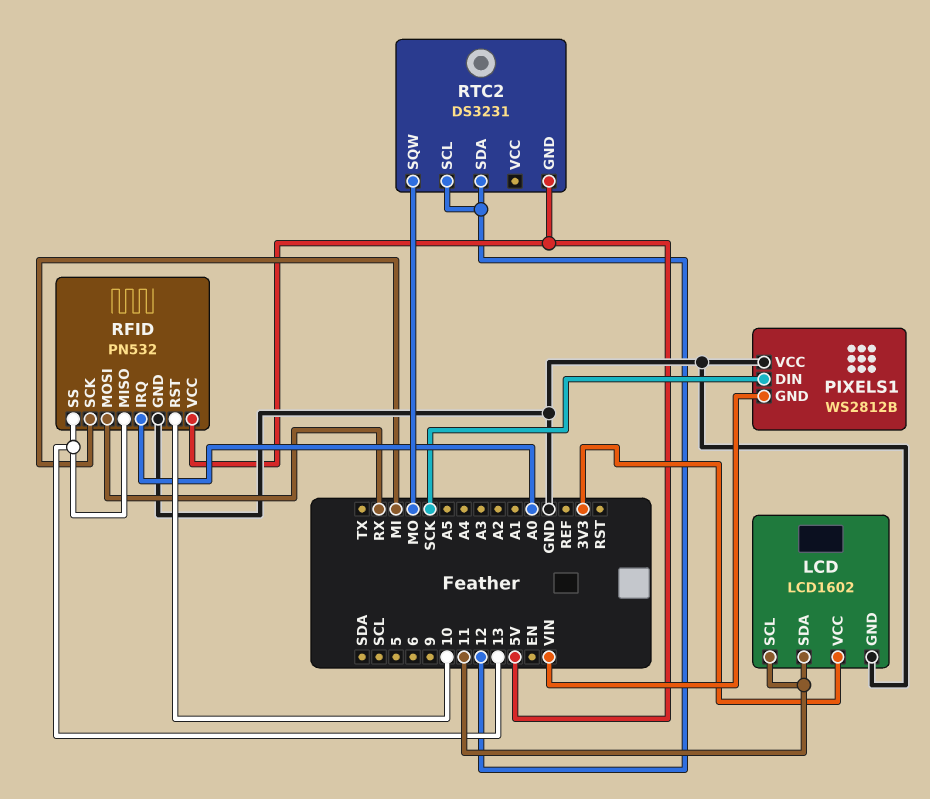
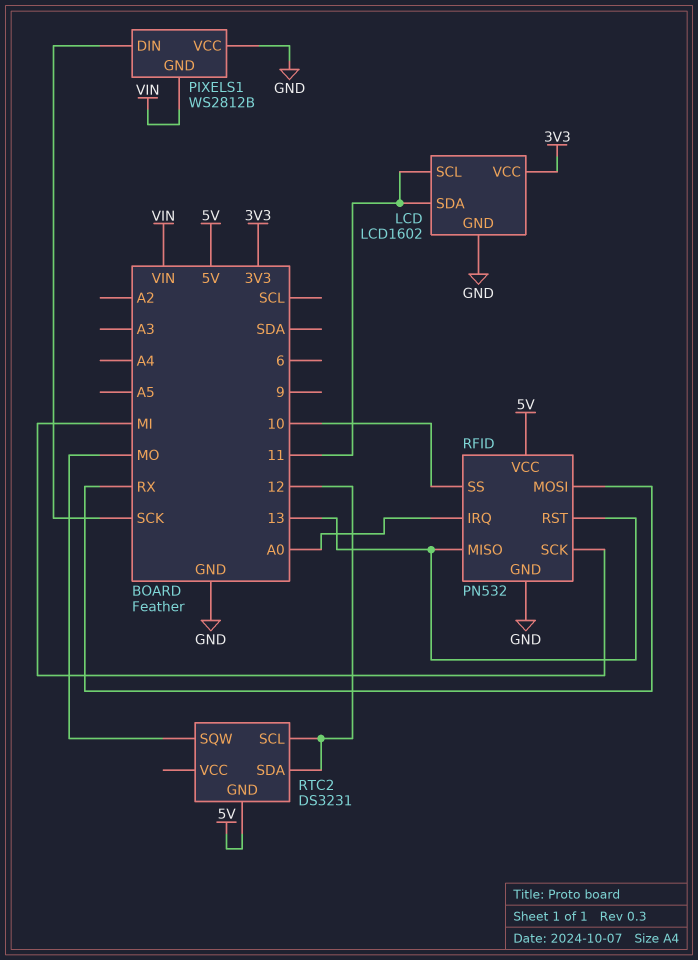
RFID pin RST: 10 -> 13
RFID pin SS: 13 -> 10

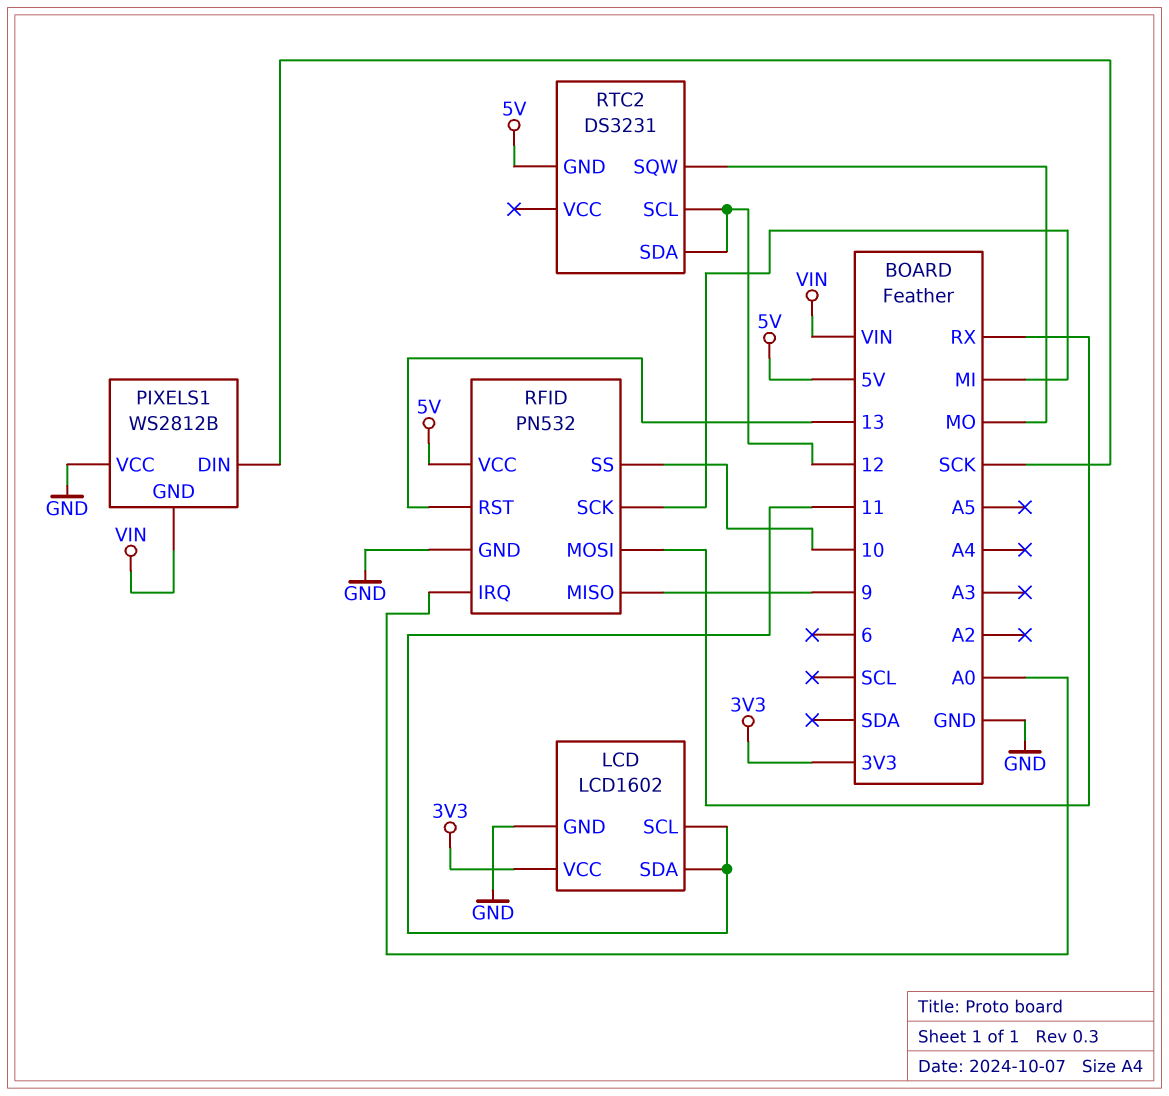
RFID pin MISO: 13 -> 9

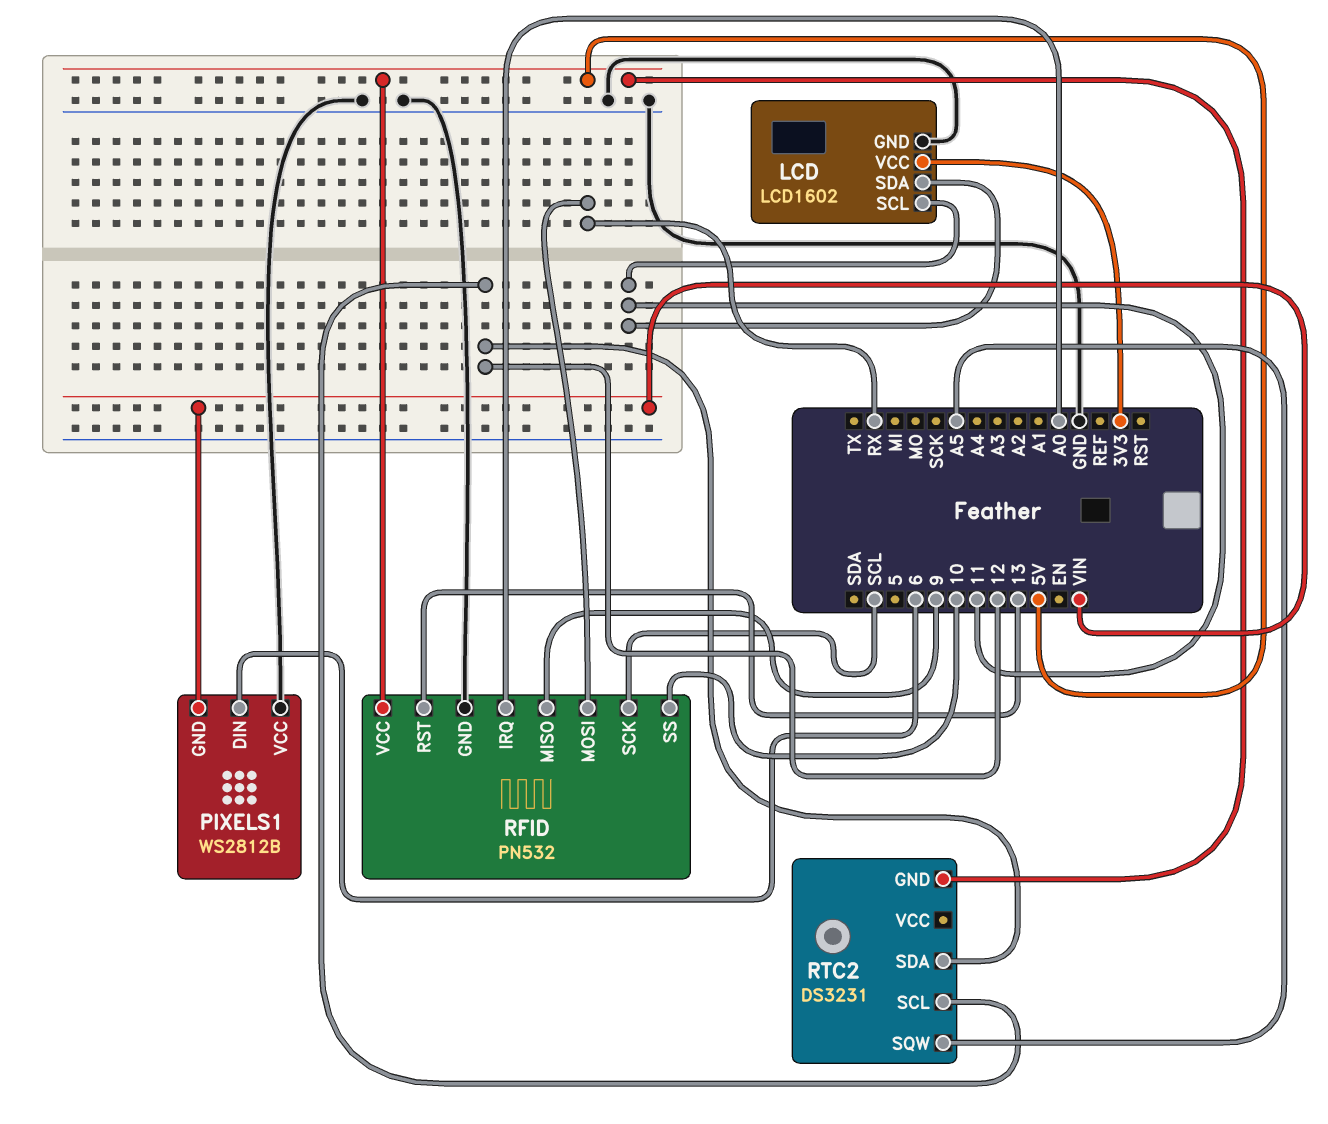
PIXELS1 pin DIN: SCK -> 6
RFID pin SCK: MI -> SCL
RTC2 pin SQW: MO -> A5

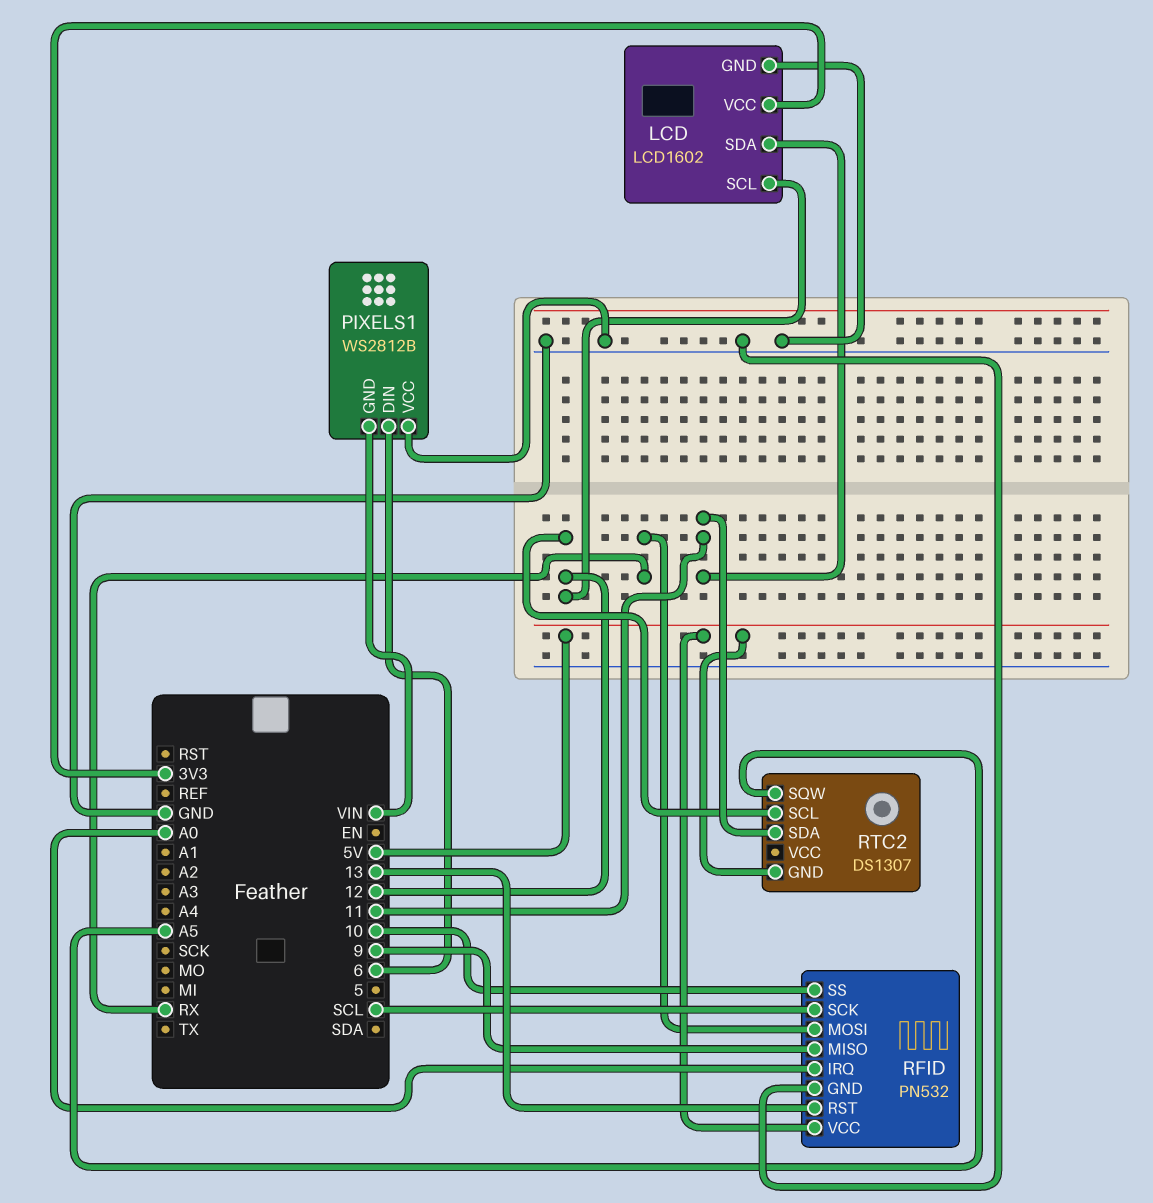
LCD pin SCL: 11 -> 12
RTC2: DS3231 -> DS1307
RTC2 pin SDA: 12 -> 11

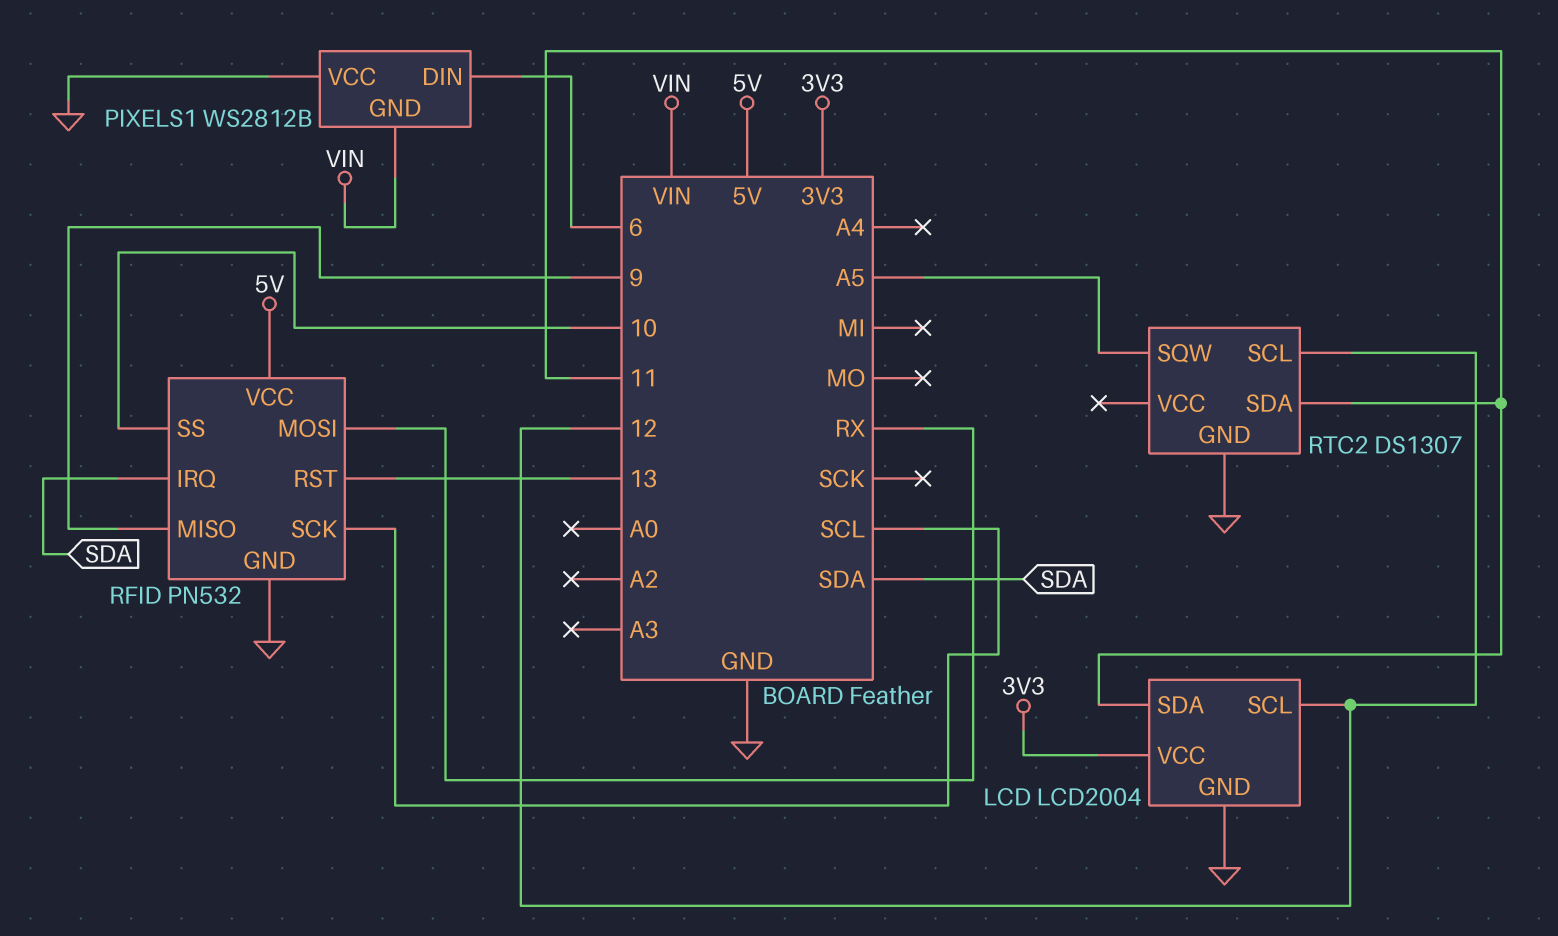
LCD: LCD1602 -> LCD2004
RFID pin IRQ: A0 -> SDA
RTC2 pin GND: 5V -> GND

